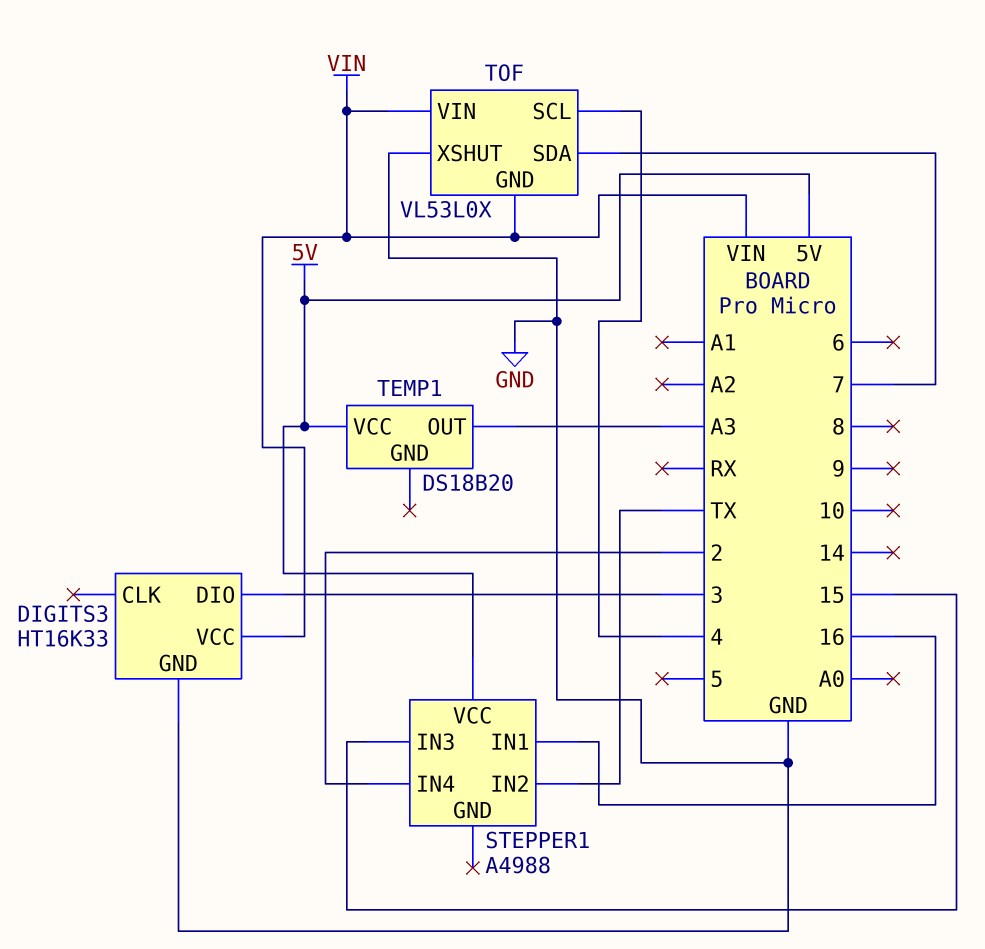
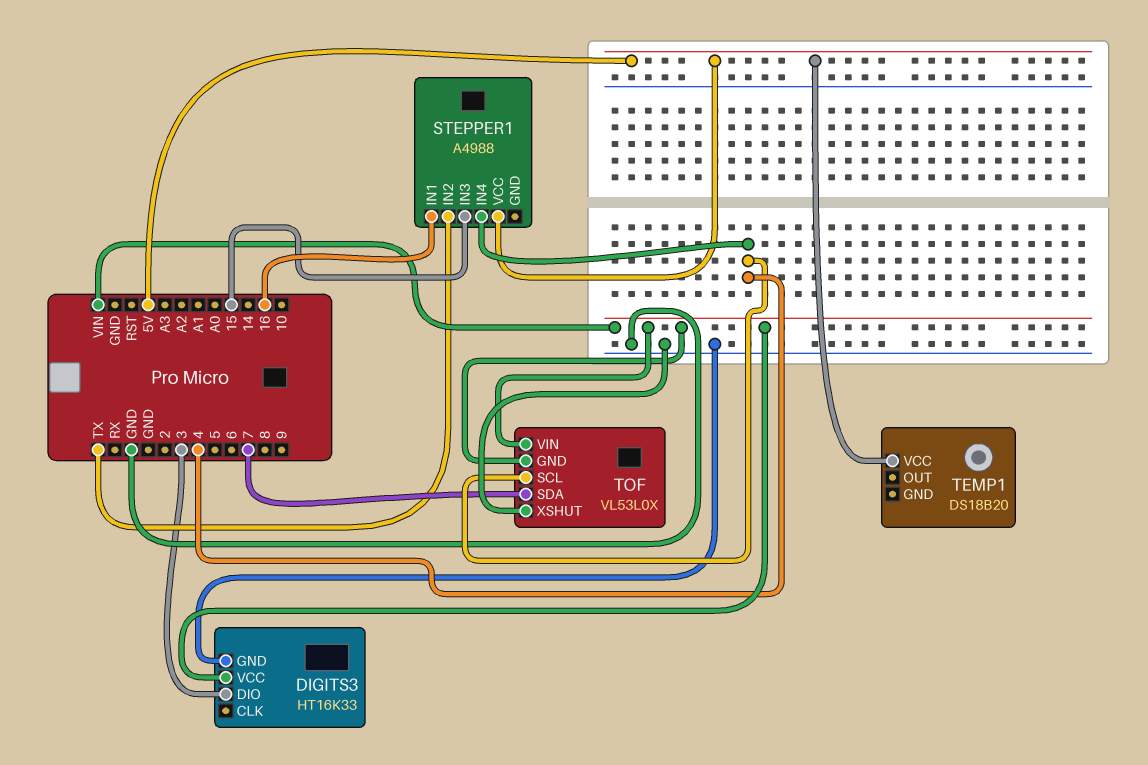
STEPPER1 pin IN4: 2 -> 4
TEMP1 pin OUT: A3 -> none

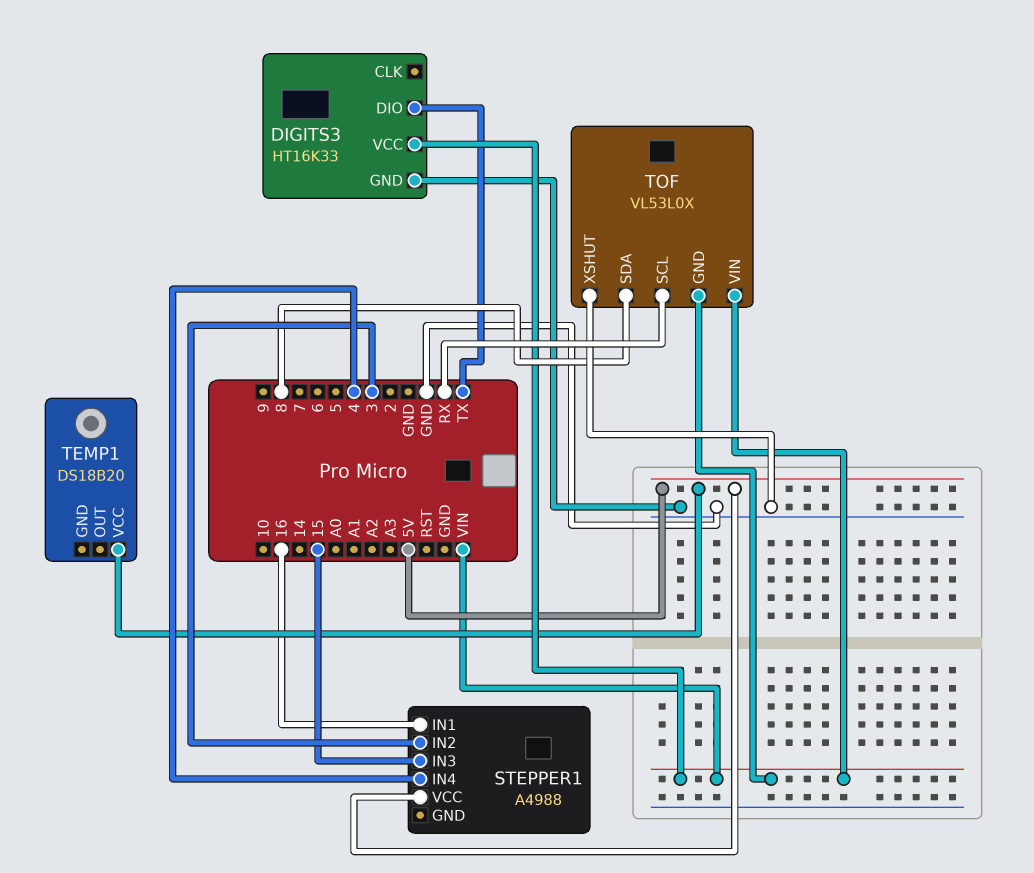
DIGITS3 pin DIO: 3 -> TX
STEPPER1 pin IN2: TX -> 3
TOF pin SCL: 4 -> RX
TOF pin SDA: 7 -> 8

